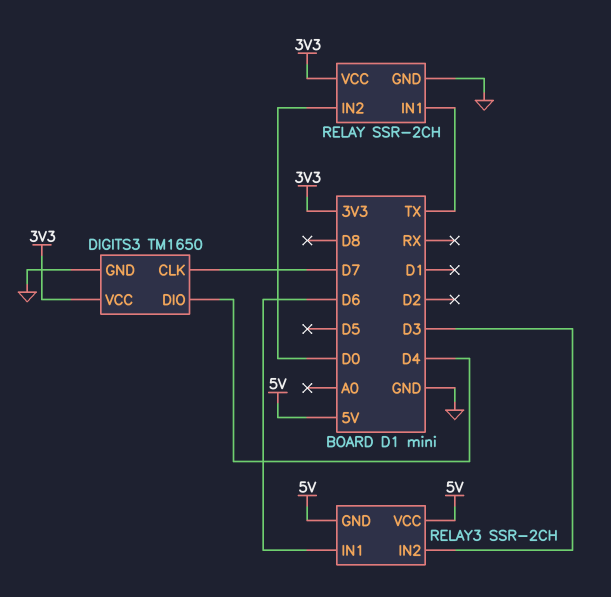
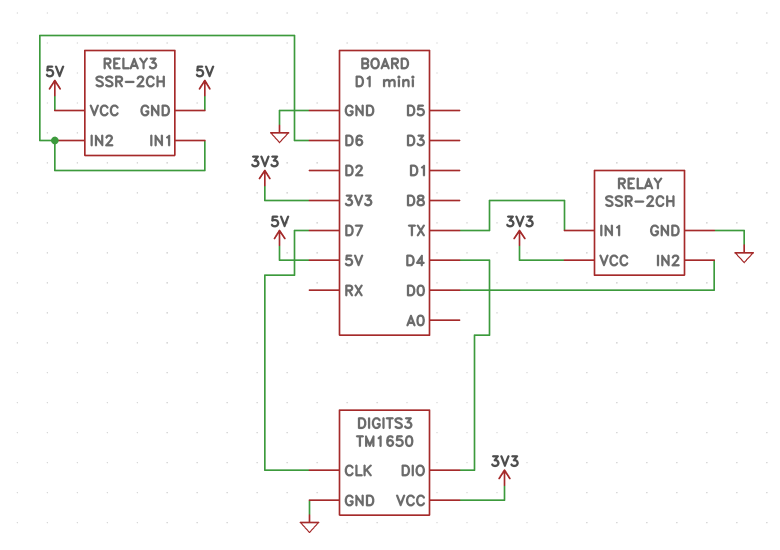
RELAY3 pin IN2: D3 -> D6

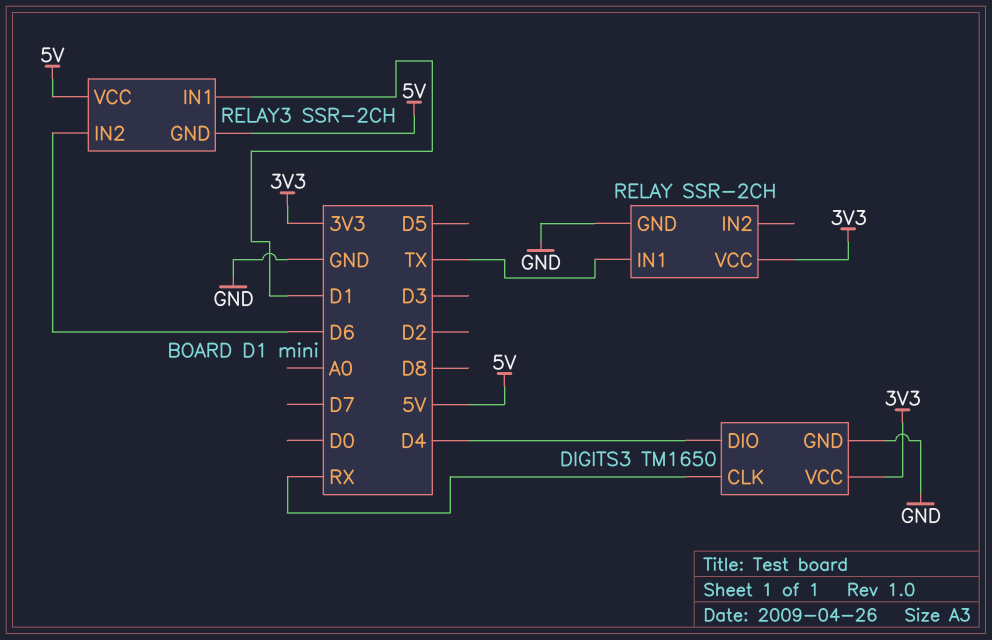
DIGITS3 pin CLK: D7 -> RX
RELAY pin IN2: D0 -> none
RELAY3 pin IN1: D6 -> D1

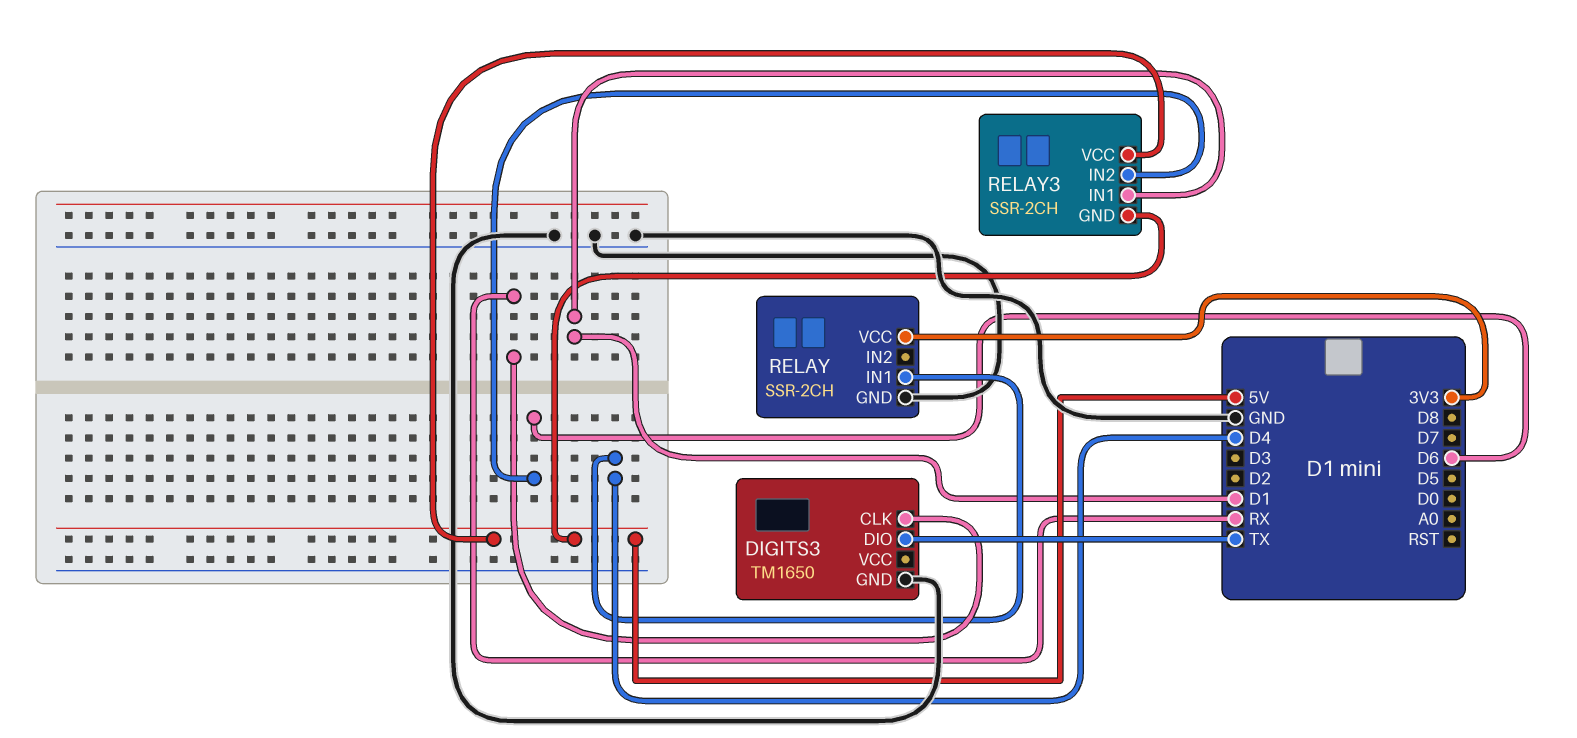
DIGITS3 pin DIO: D4 -> TX
DIGITS3 pin VCC: 3V3 -> none
RELAY pin IN1: TX -> D4

